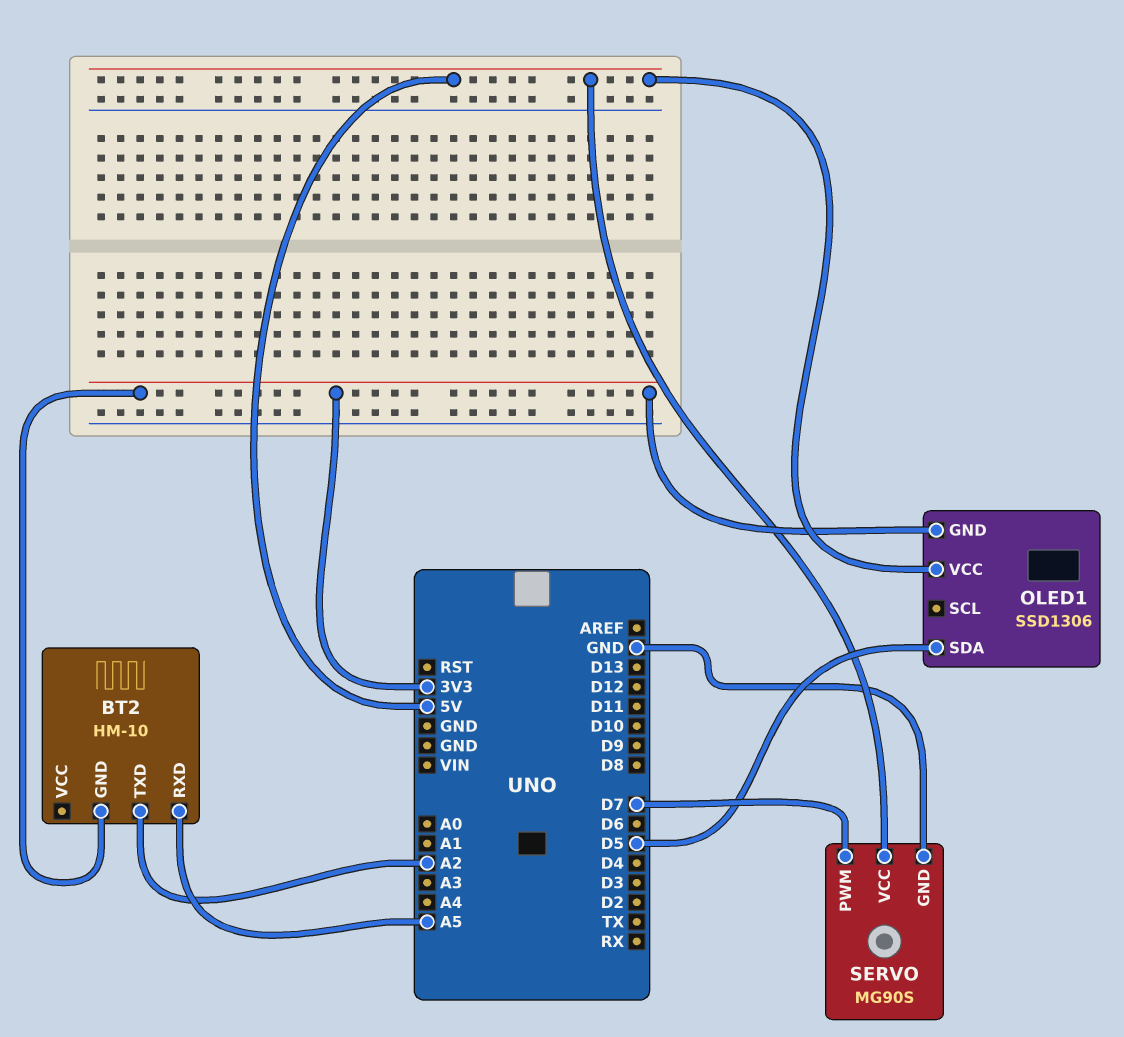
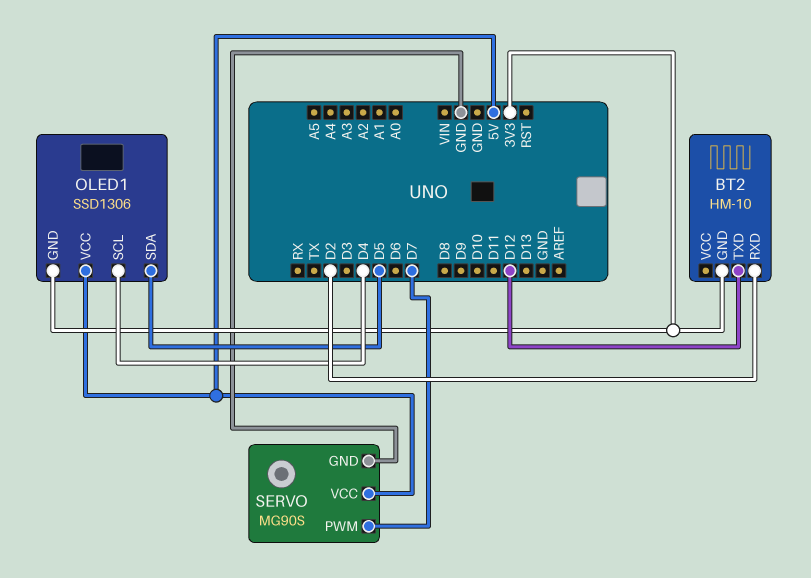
BT2 pin RXD: A5 -> D2
BT2 pin TXD: A2 -> D12
OLED1 pin SCL: none -> D4

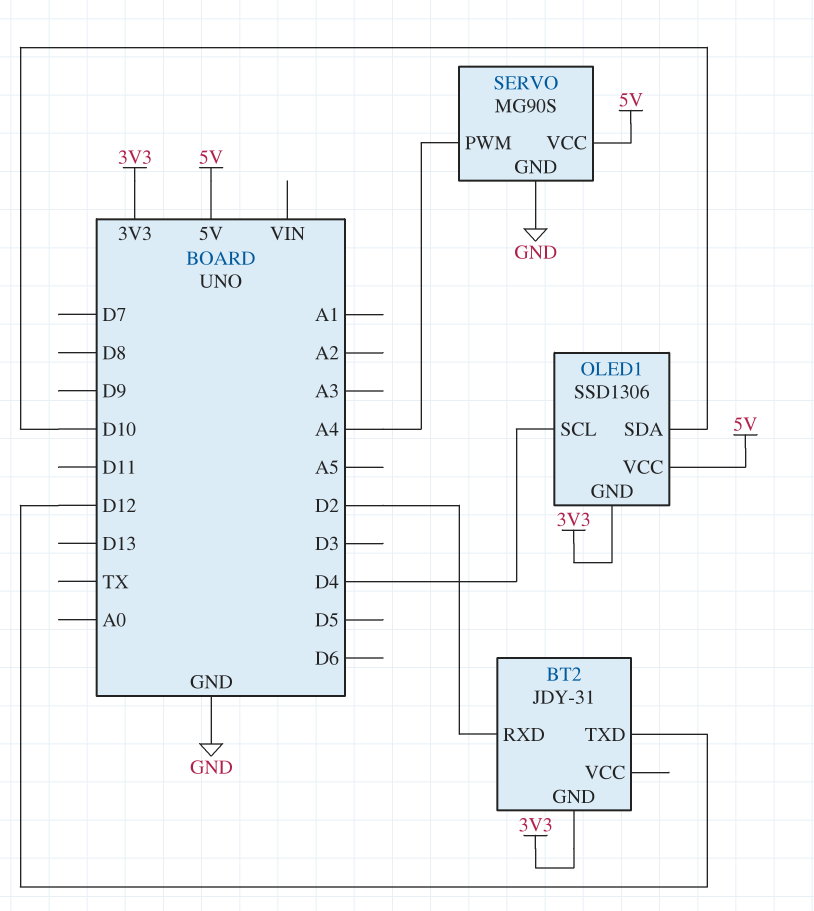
BT2: HM-10 -> JDY-31
OLED1 pin SDA: D5 -> D10
SERVO pin PWM: D7 -> A4

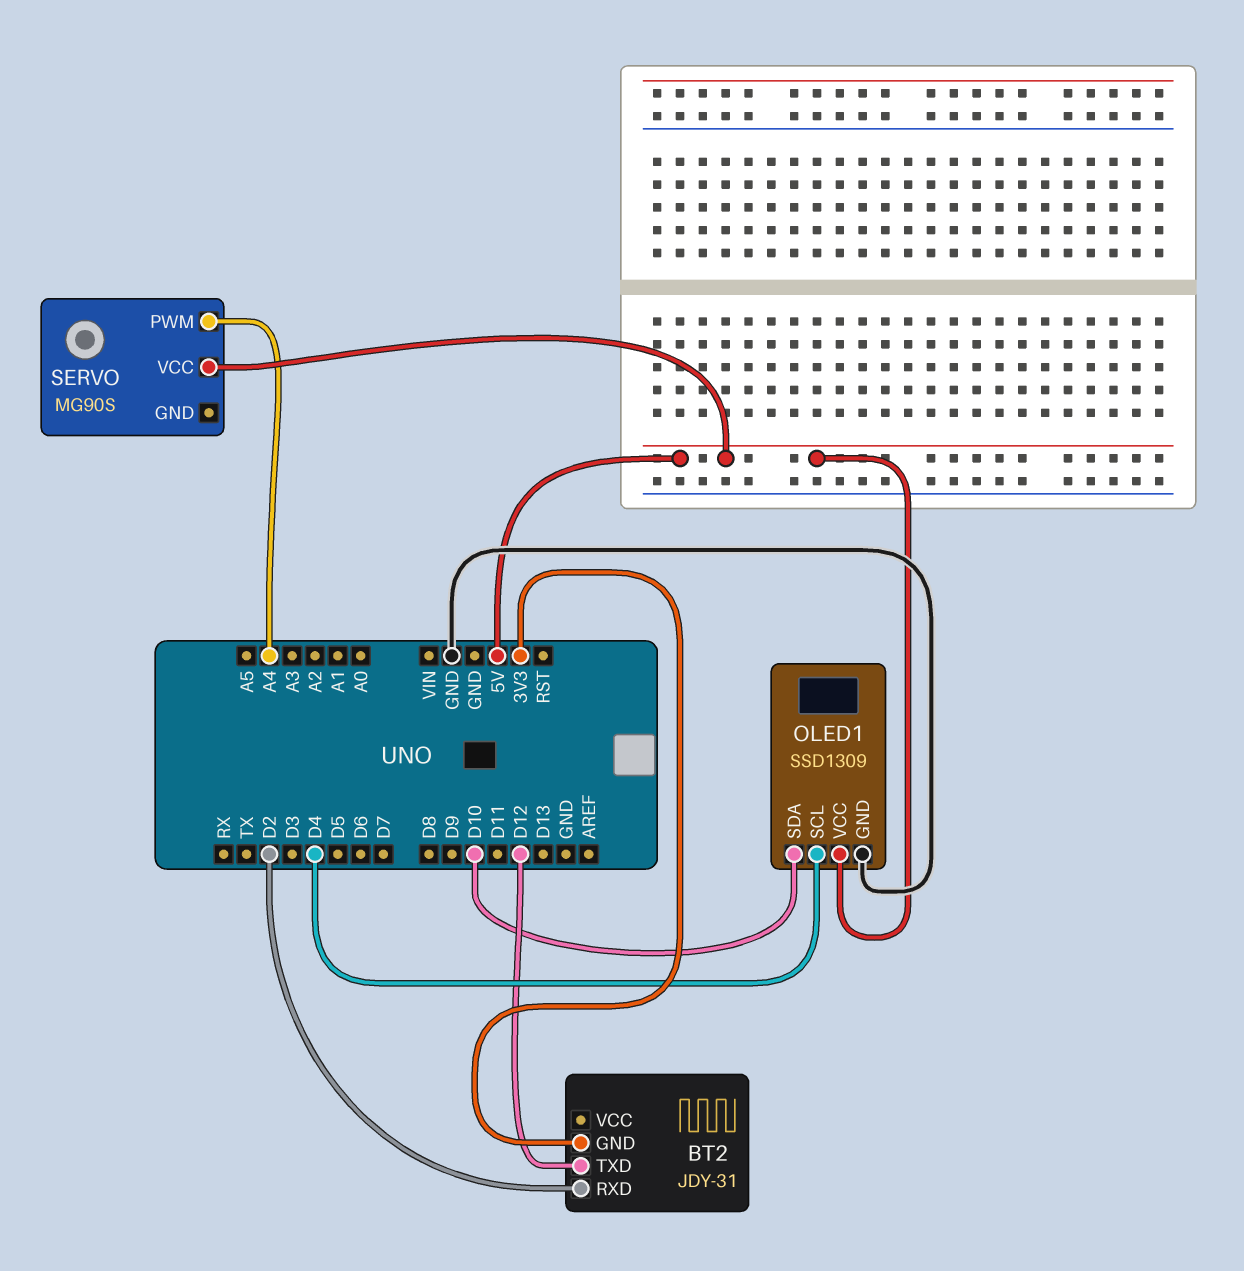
OLED1: SSD1306 -> SSD1309
OLED1 pin GND: 3V3 -> GND
SERVO pin GND: GND -> none

